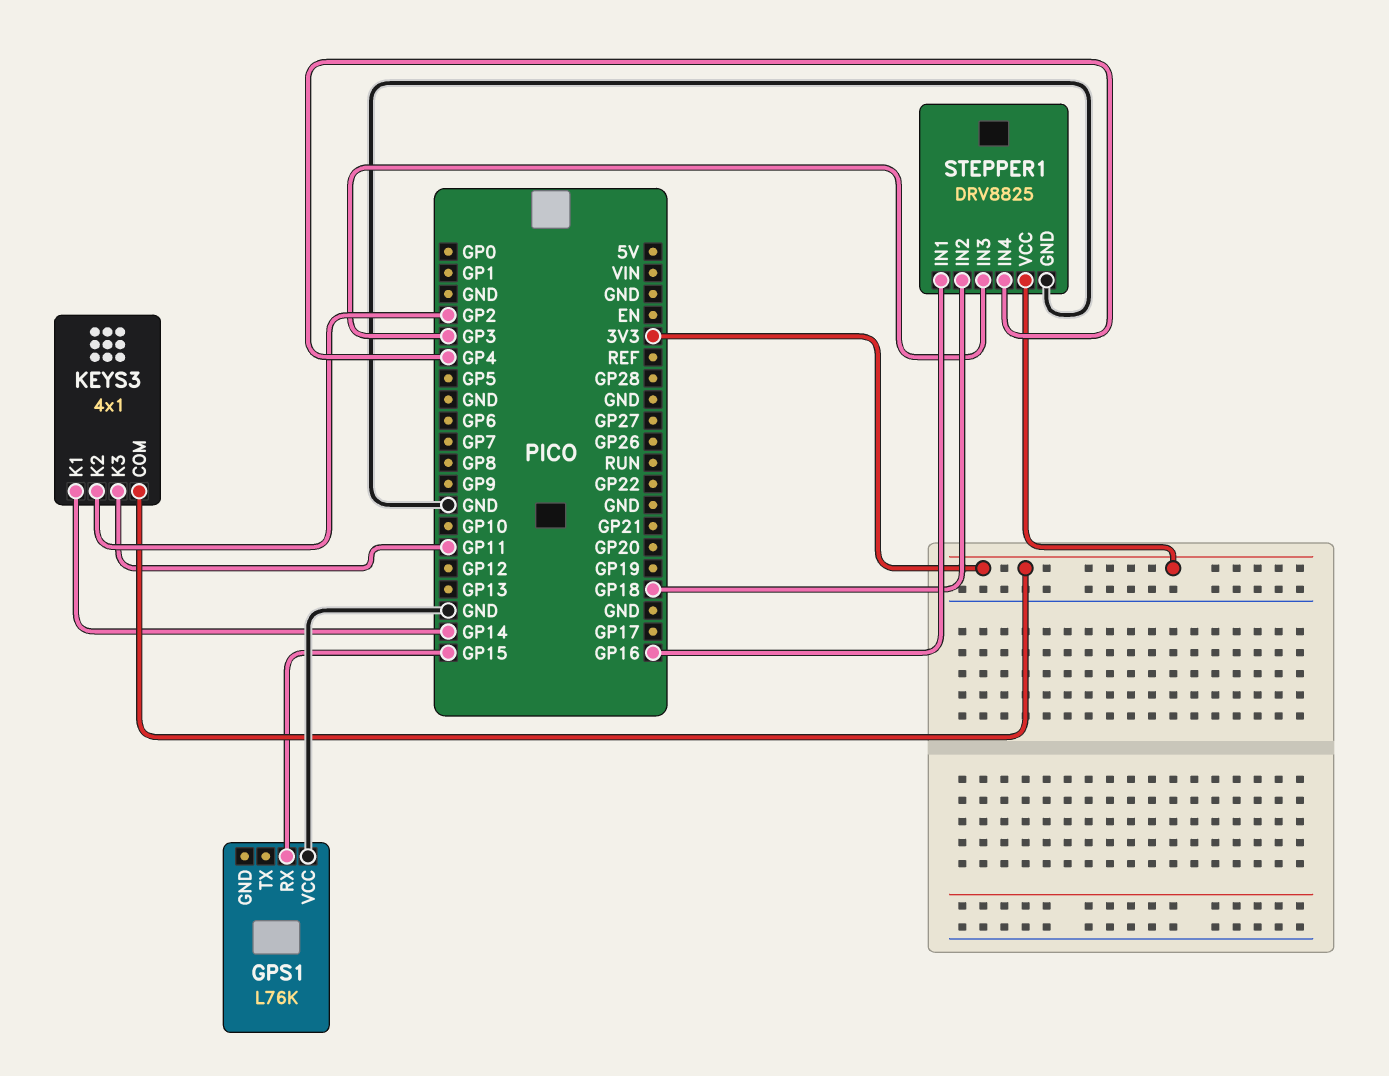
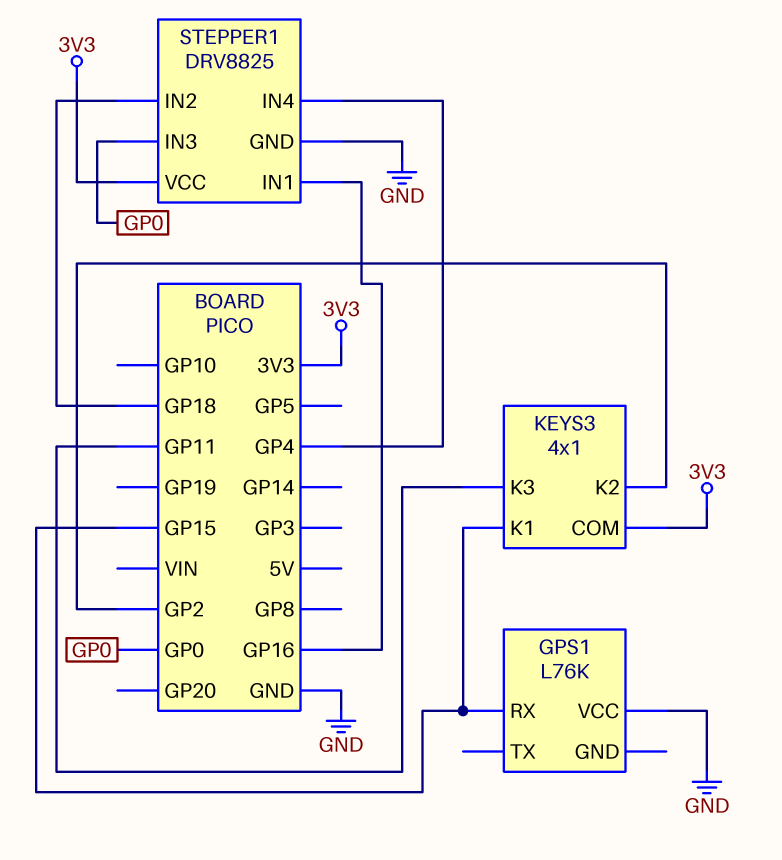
KEYS3 pin K1: GP14 -> GP15
STEPPER1 pin IN3: GP3 -> GP0

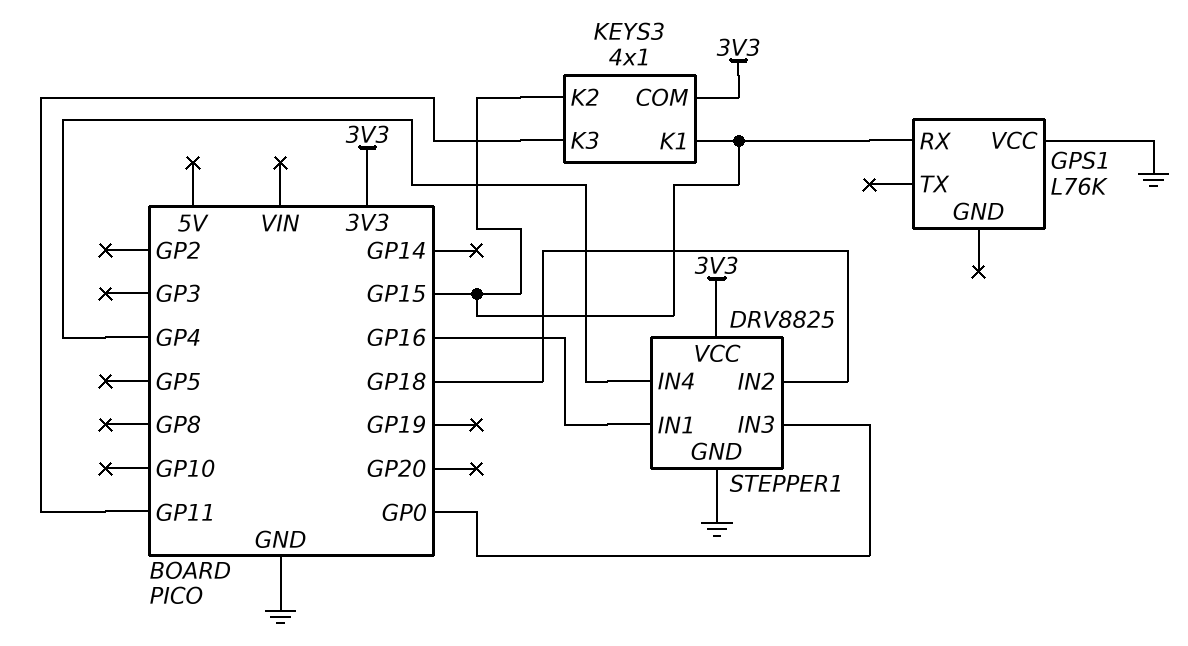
KEYS3 pin K2: GP2 -> GP15

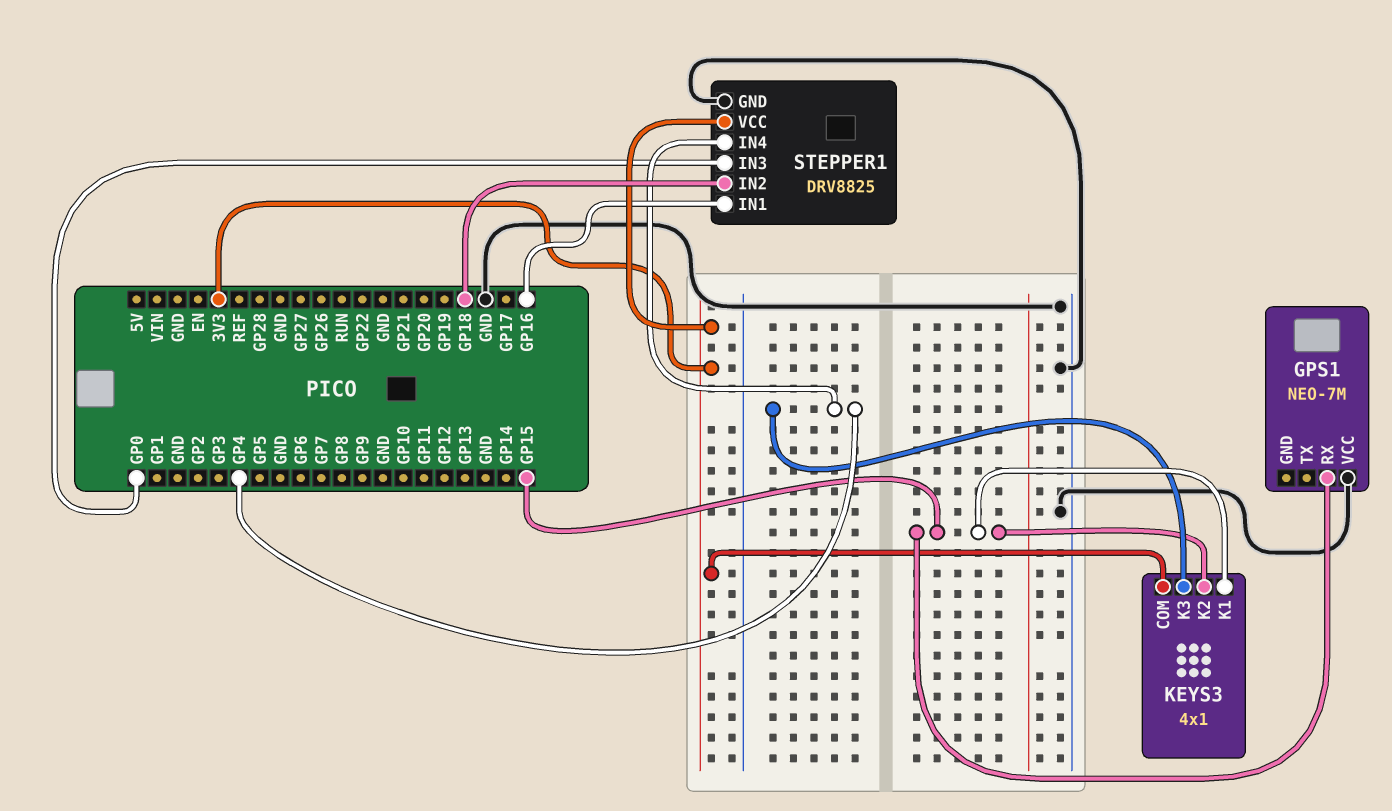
GPS1: L76K -> NEO-7M
KEYS3 pin K3: GP11 -> GP4

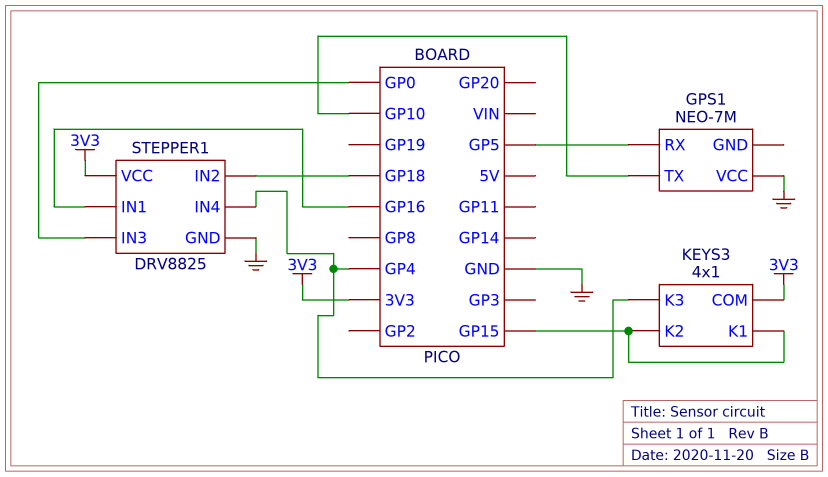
GPS1 pin RX: GP15 -> GP5
GPS1 pin TX: none -> GP10

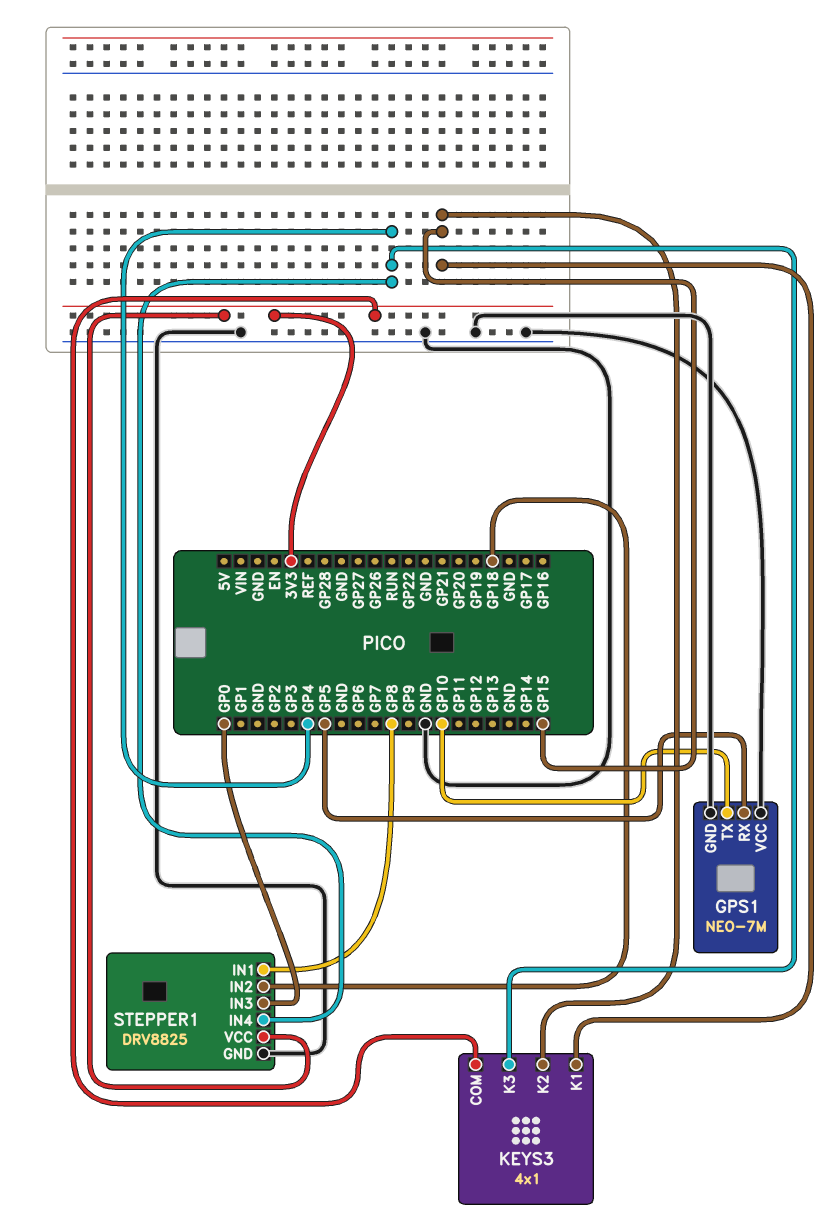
GPS1 pin GND: none -> GND
STEPPER1 pin IN1: GP16 -> GP8

